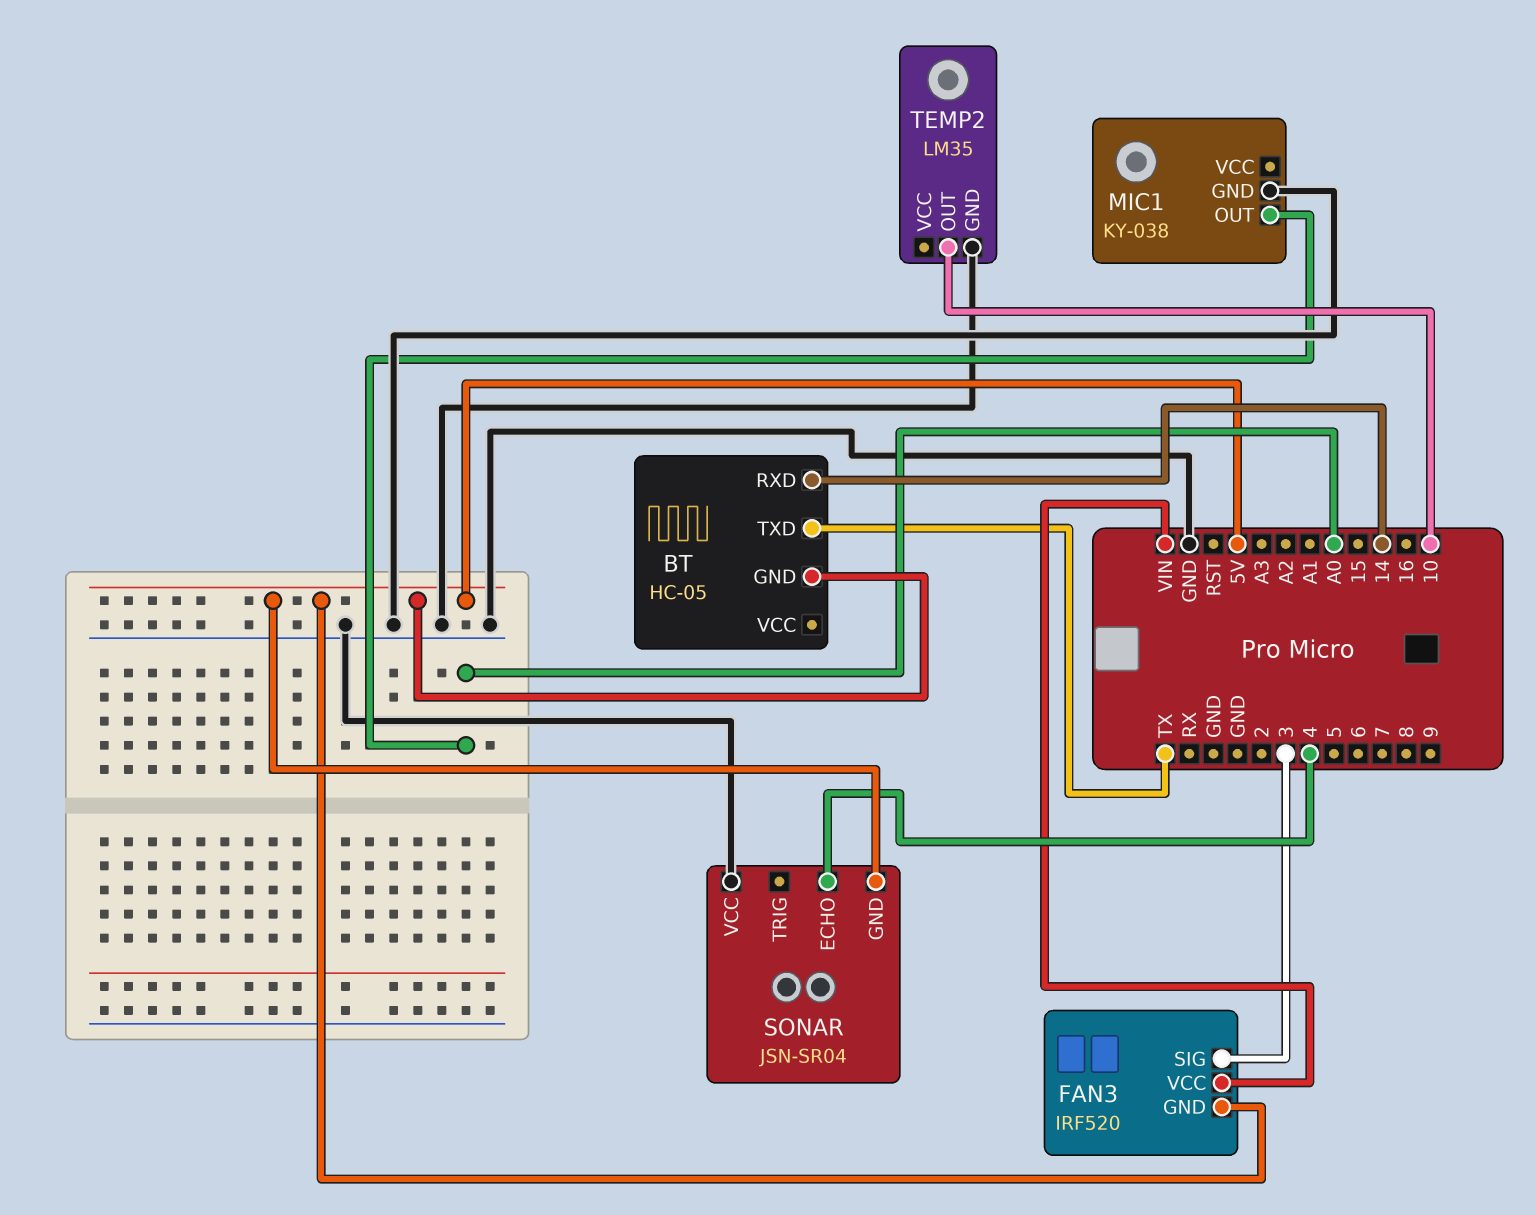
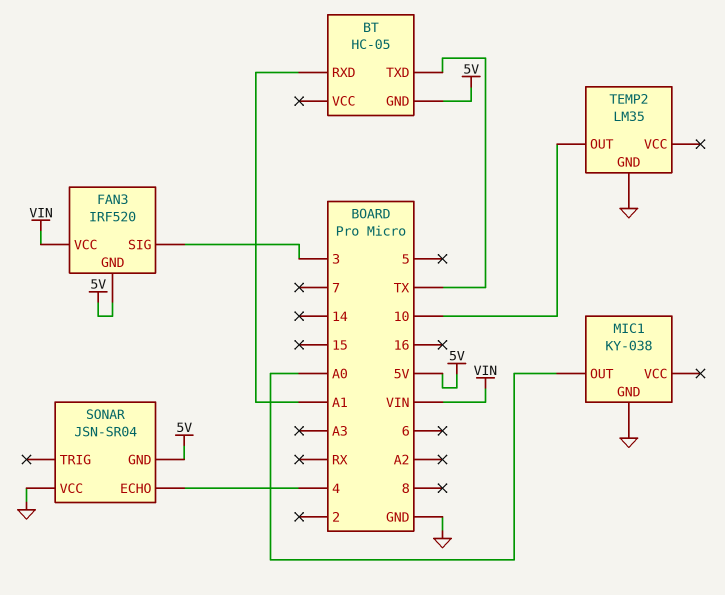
BT pin RXD: 14 -> A1

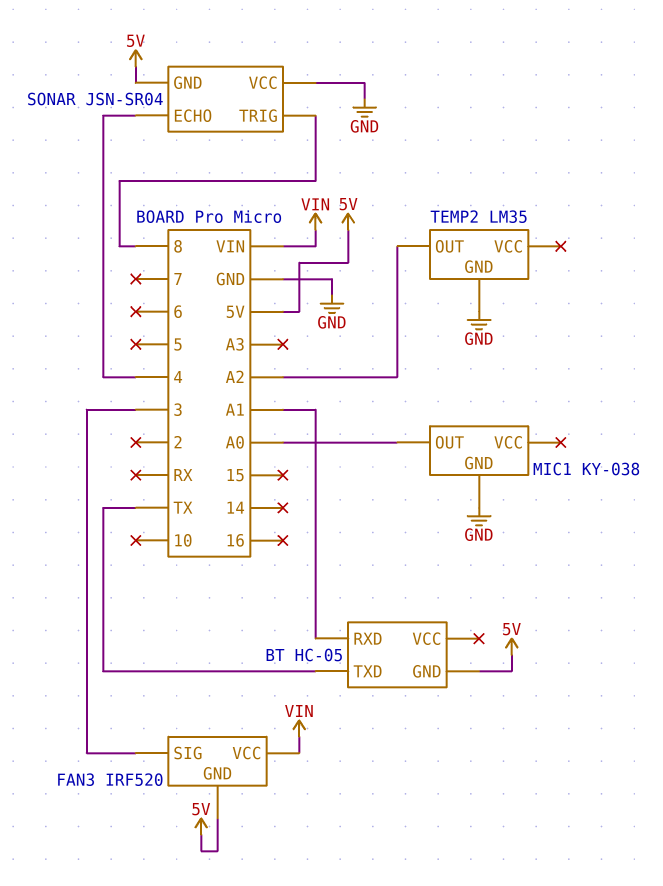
SONAR pin TRIG: none -> 8
TEMP2 pin OUT: 10 -> A2

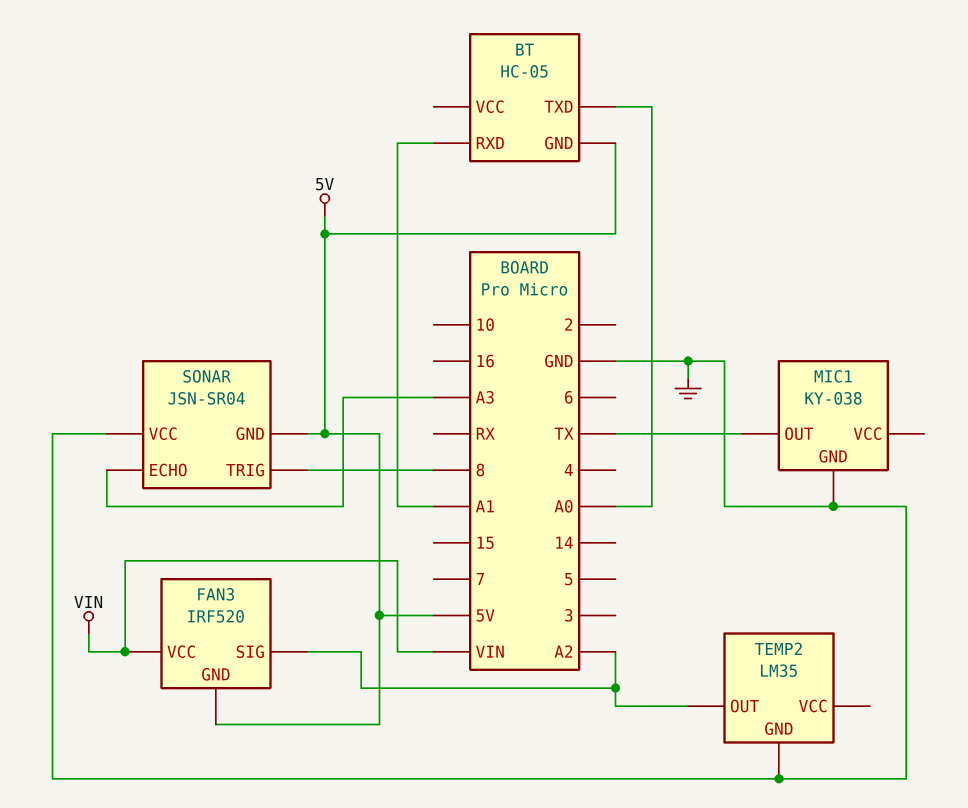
BT pin TXD: TX -> A0
FAN3 pin SIG: 3 -> A2
MIC1 pin OUT: A0 -> TX
SONAR pin ECHO: 4 -> A3

